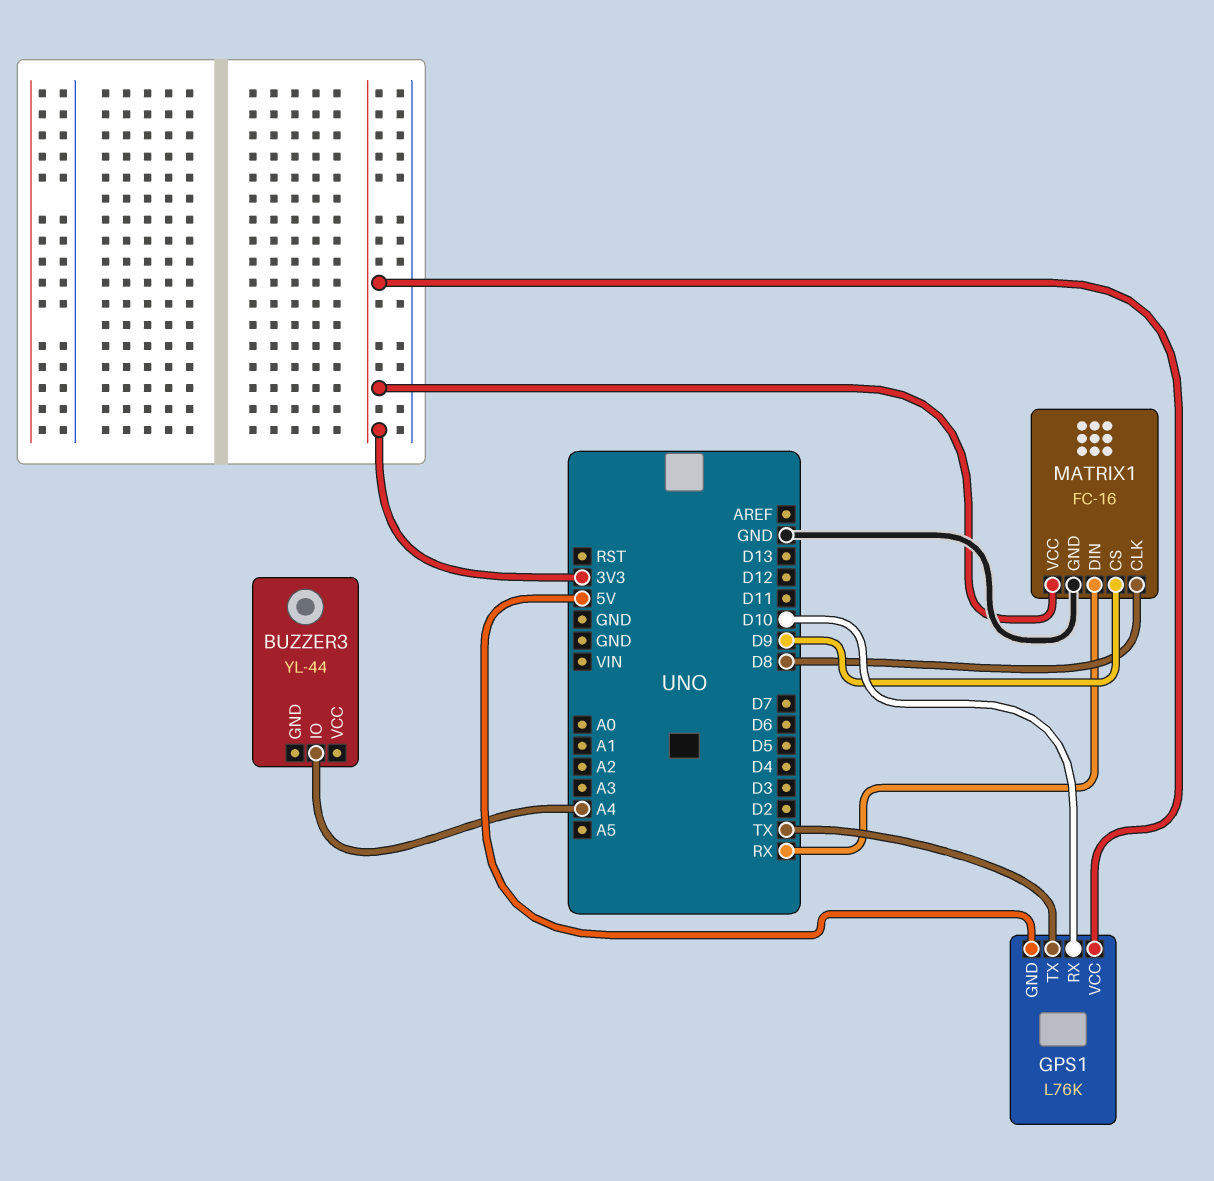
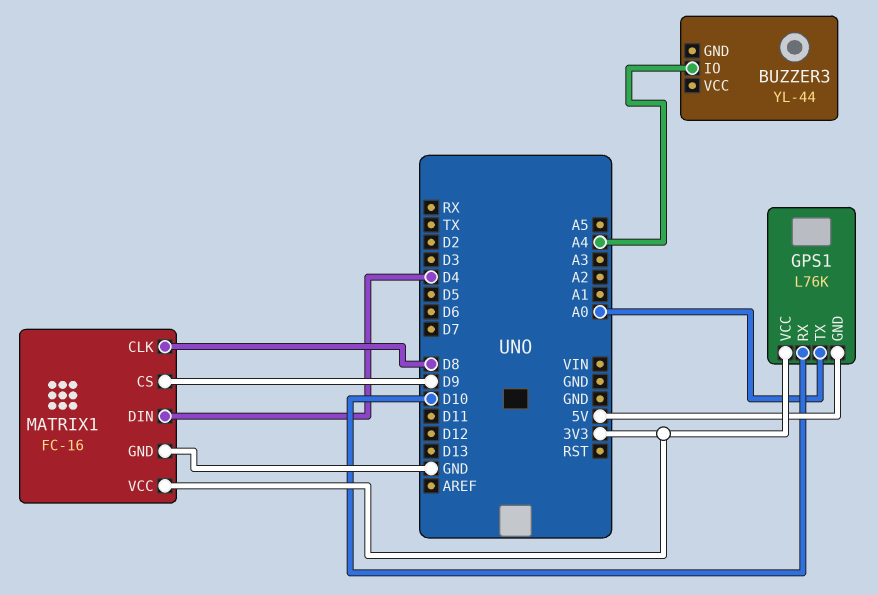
GPS1 pin TX: TX -> A0
MATRIX1 pin DIN: RX -> D4

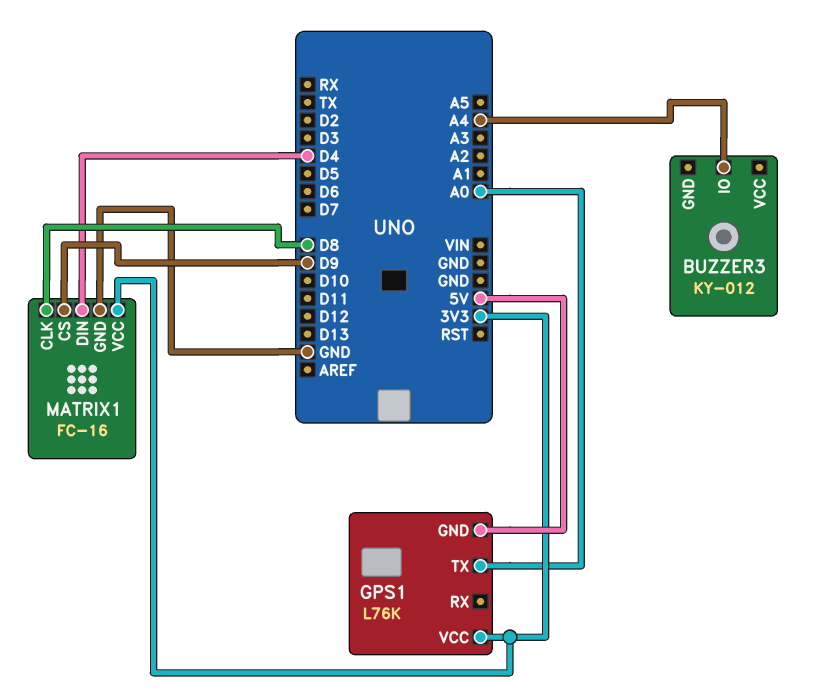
BUZZER3: YL-44 -> KY-012
GPS1 pin RX: D10 -> none

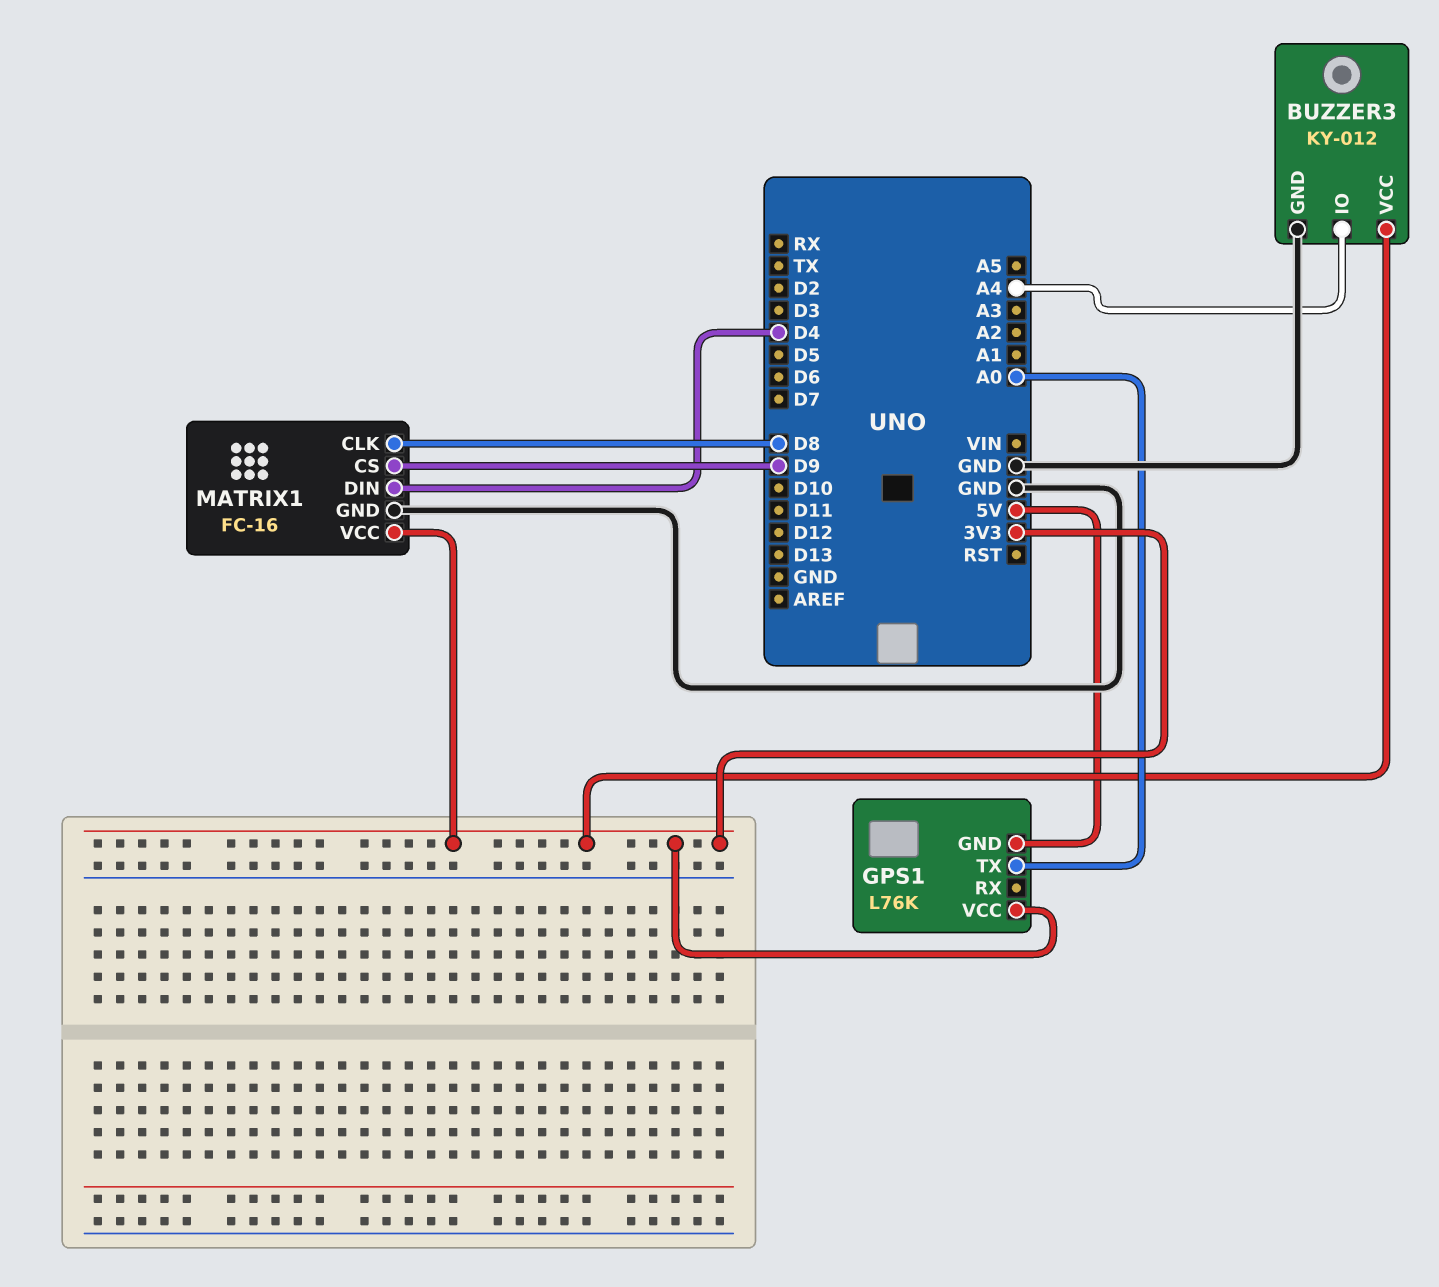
BUZZER3 pin GND: none -> GND
BUZZER3 pin VCC: none -> 3V3

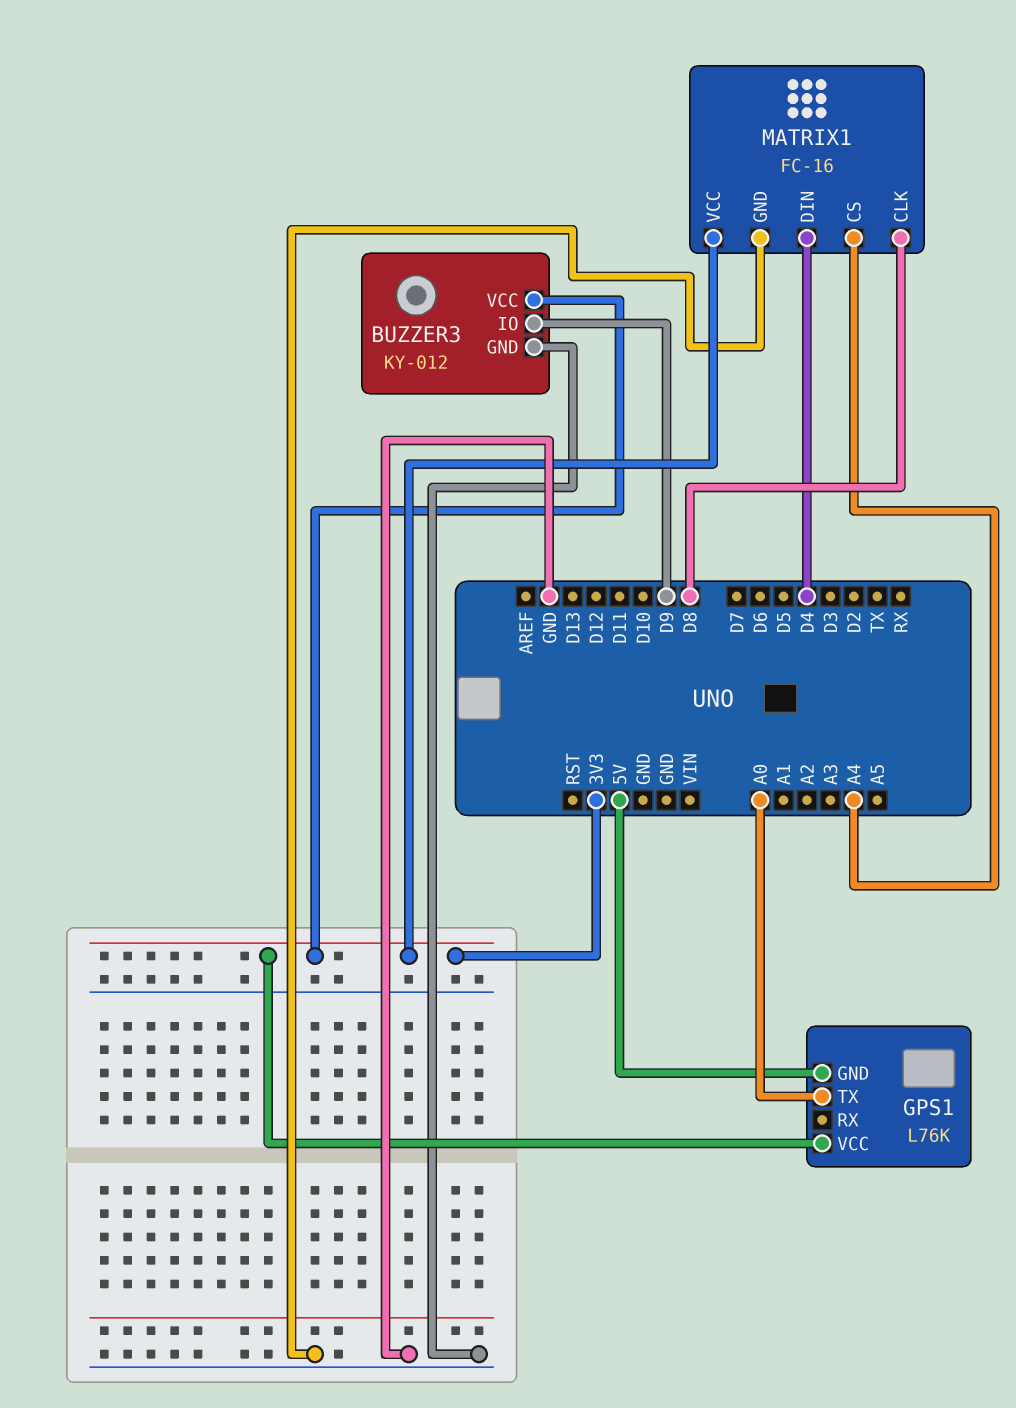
BUZZER3 pin IO: A4 -> D9
MATRIX1 pin CS: D9 -> A4

